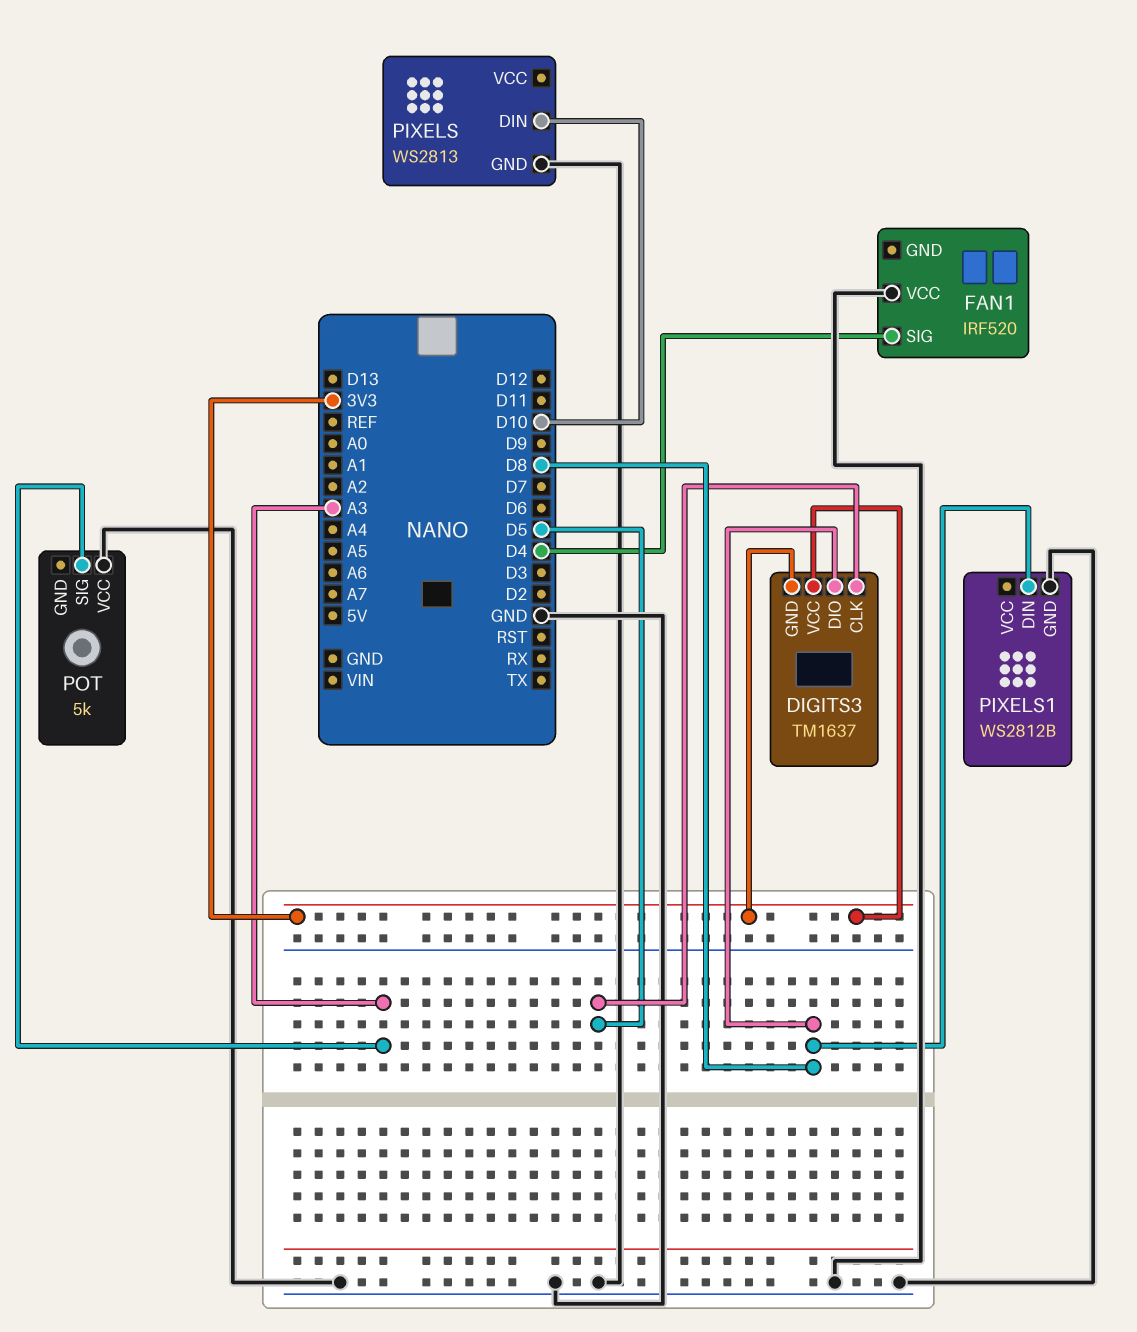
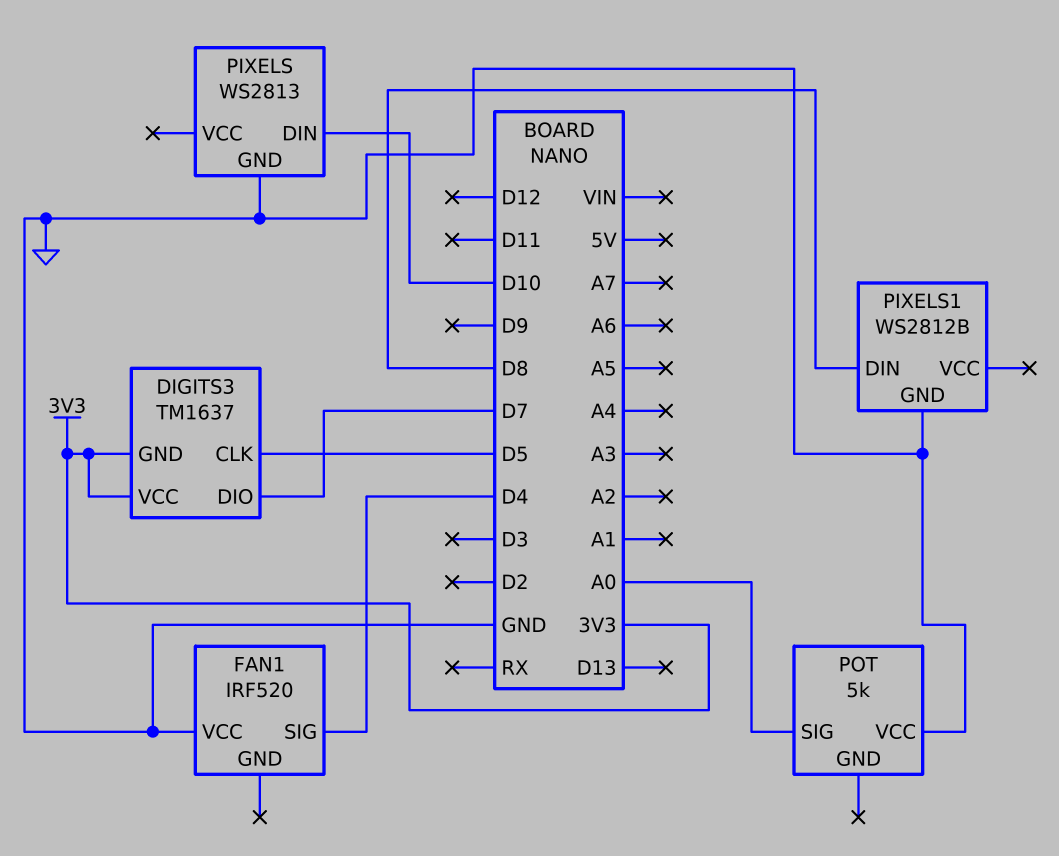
DIGITS3 pin DIO: D8 -> D7
POT pin SIG: A3 -> A0

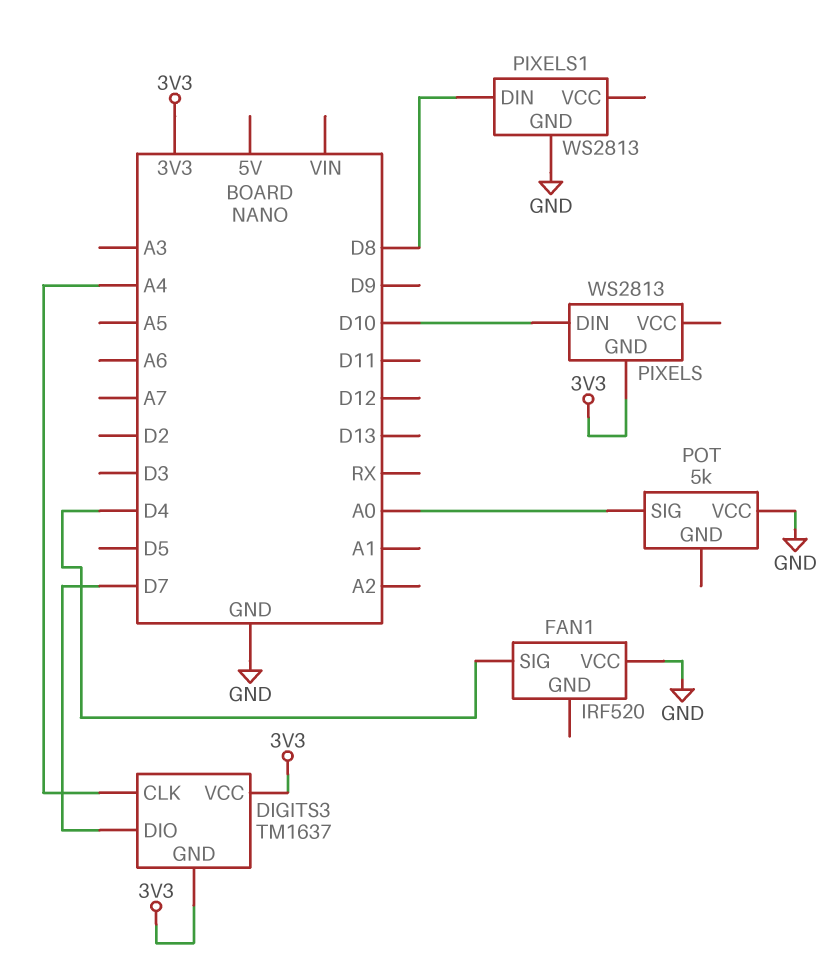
DIGITS3 pin CLK: D5 -> A4
PIXELS pin GND: GND -> 3V3
PIXELS1: WS2812B -> WS2813

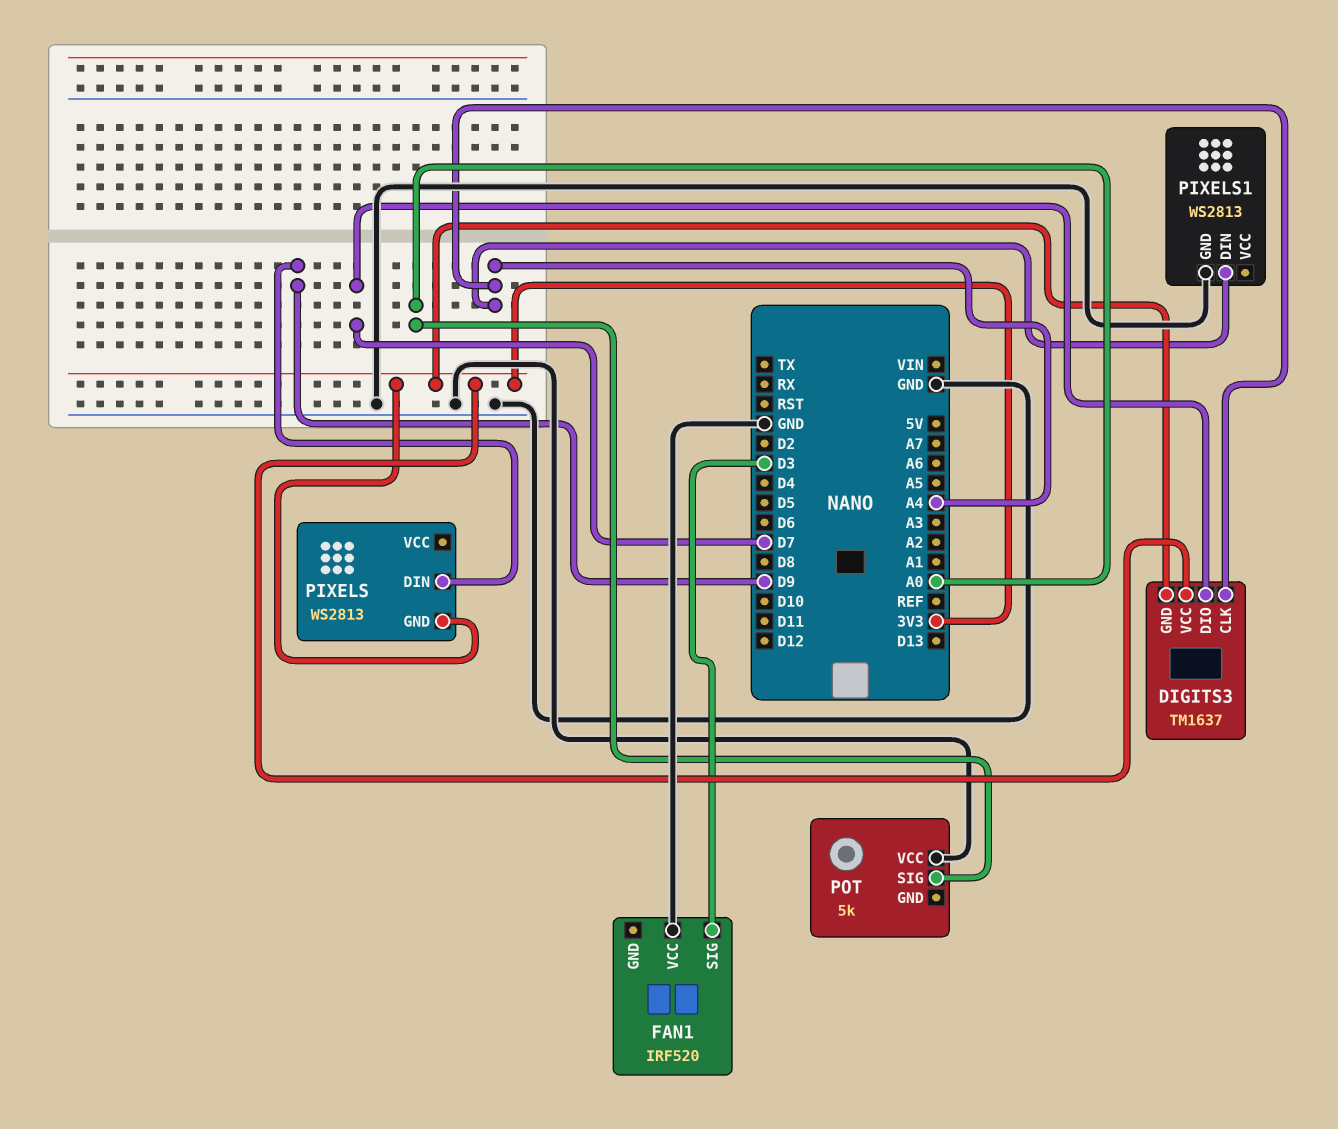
FAN1 pin SIG: D4 -> D3
PIXELS pin DIN: D10 -> D9
PIXELS1 pin DIN: D8 -> A4

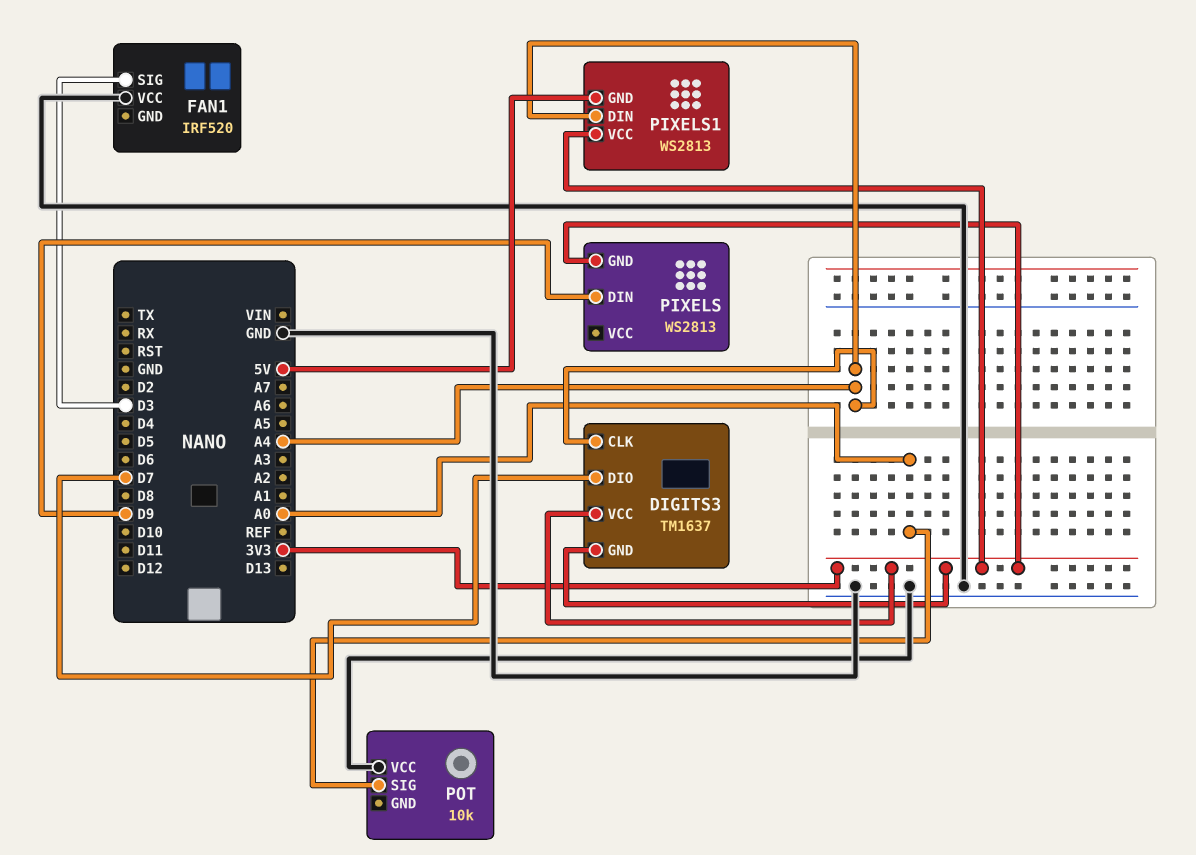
PIXELS1 pin GND: GND -> 5V
PIXELS1 pin VCC: none -> 3V3
POT: 5k -> 10k

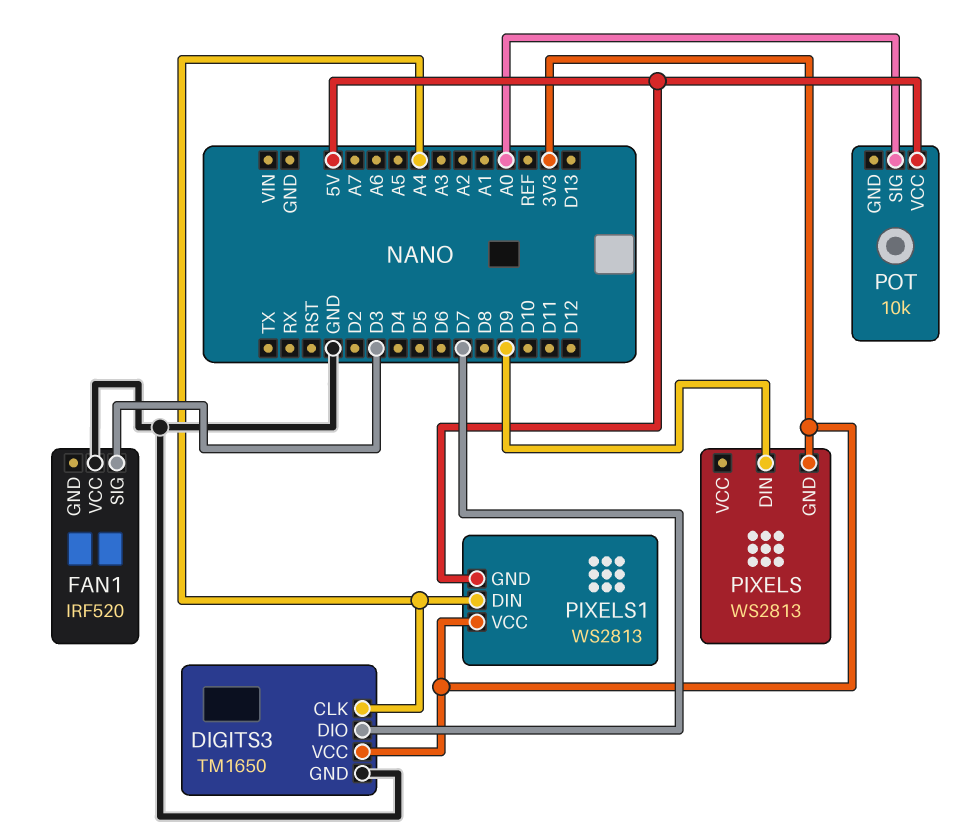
DIGITS3: TM1637 -> TM1650
DIGITS3 pin GND: 3V3 -> GND
POT pin VCC: GND -> 5V

